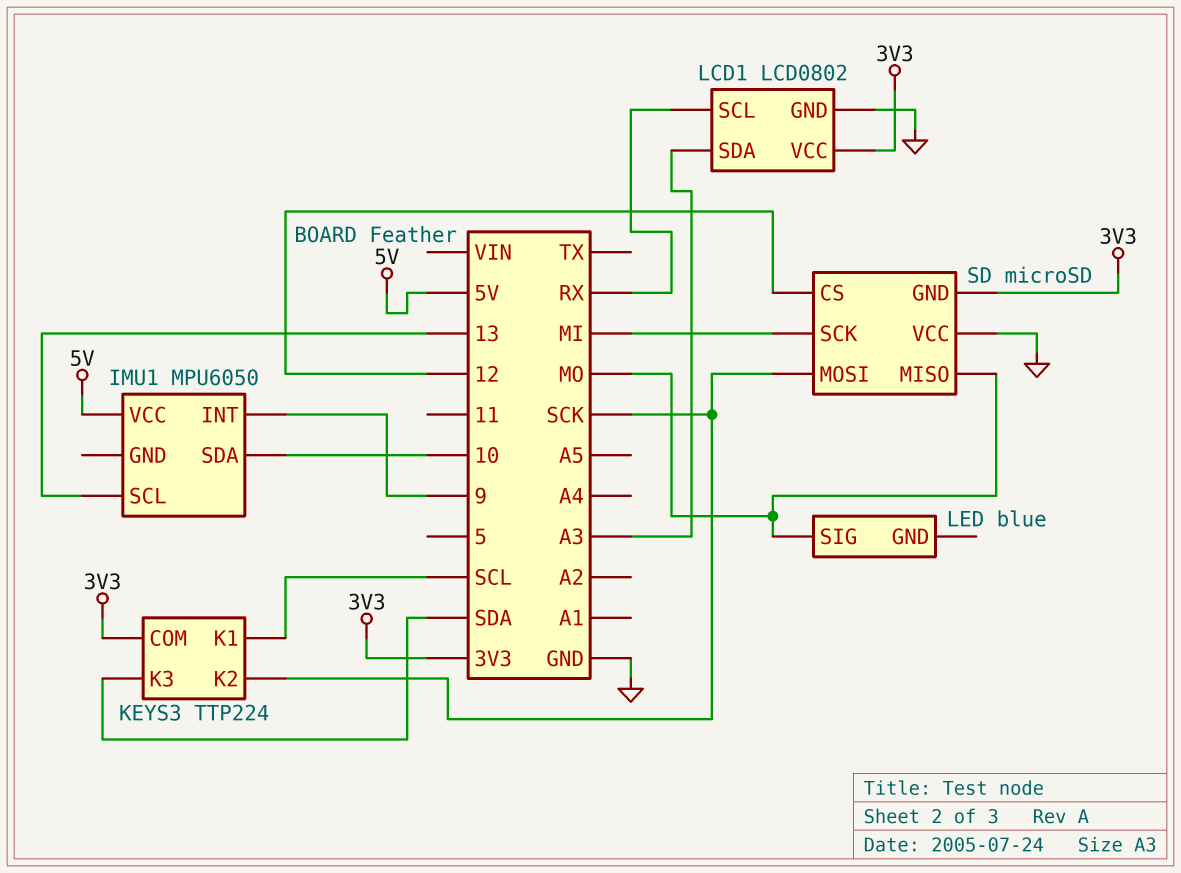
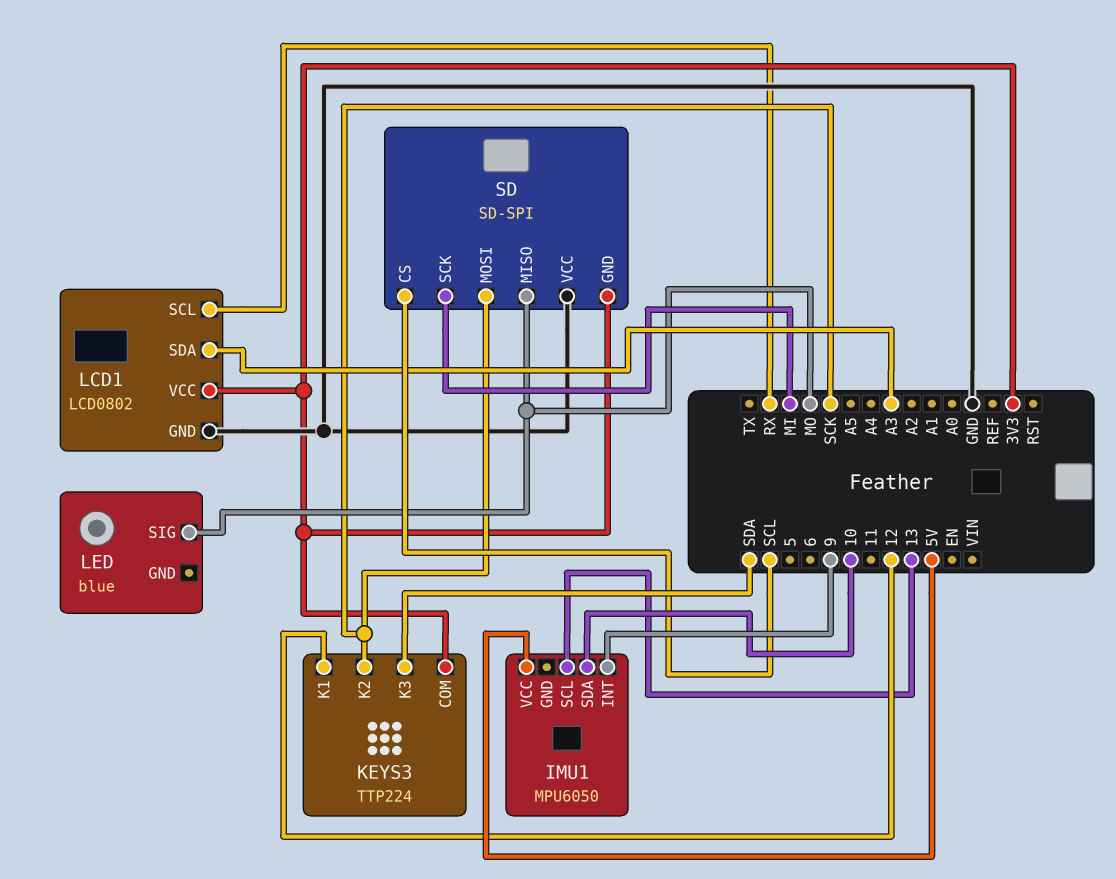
KEYS3 pin K1: SCL -> 12
SD: microSD -> SD-SPI
SD pin CS: 12 -> SCL

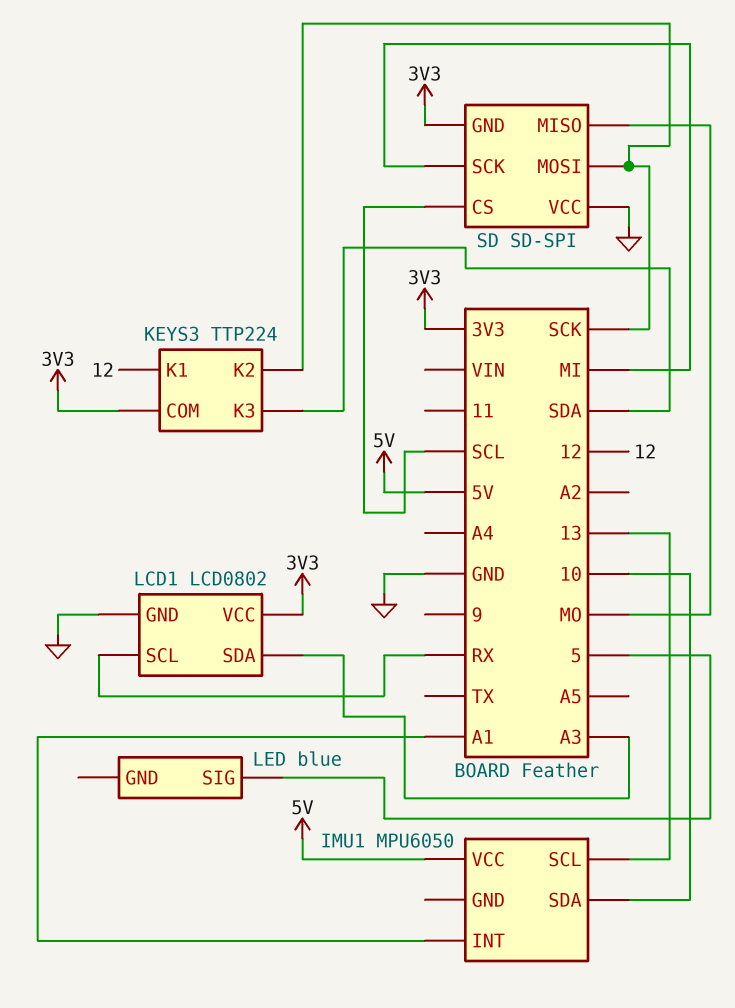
IMU1 pin INT: 9 -> A1
LED pin SIG: MO -> 5

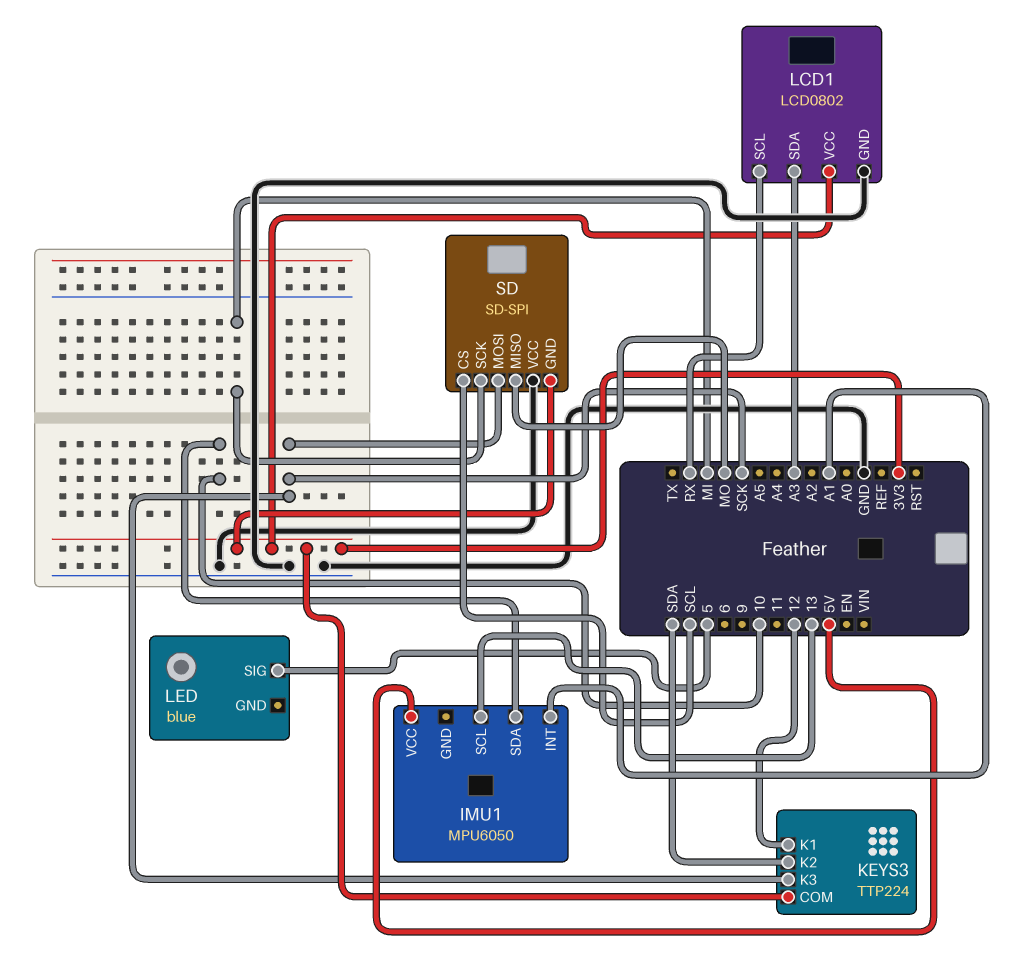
KEYS3 pin K2: SCK -> SDA
KEYS3 pin K3: SDA -> SCK

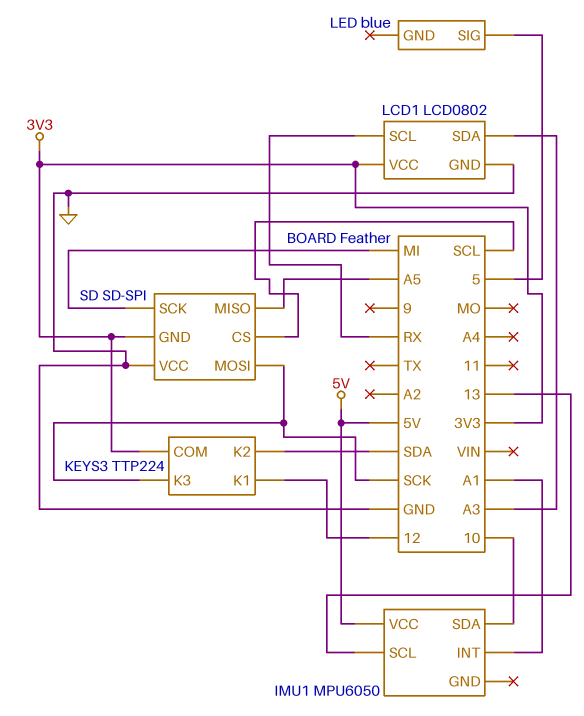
SD pin MISO: MO -> A5

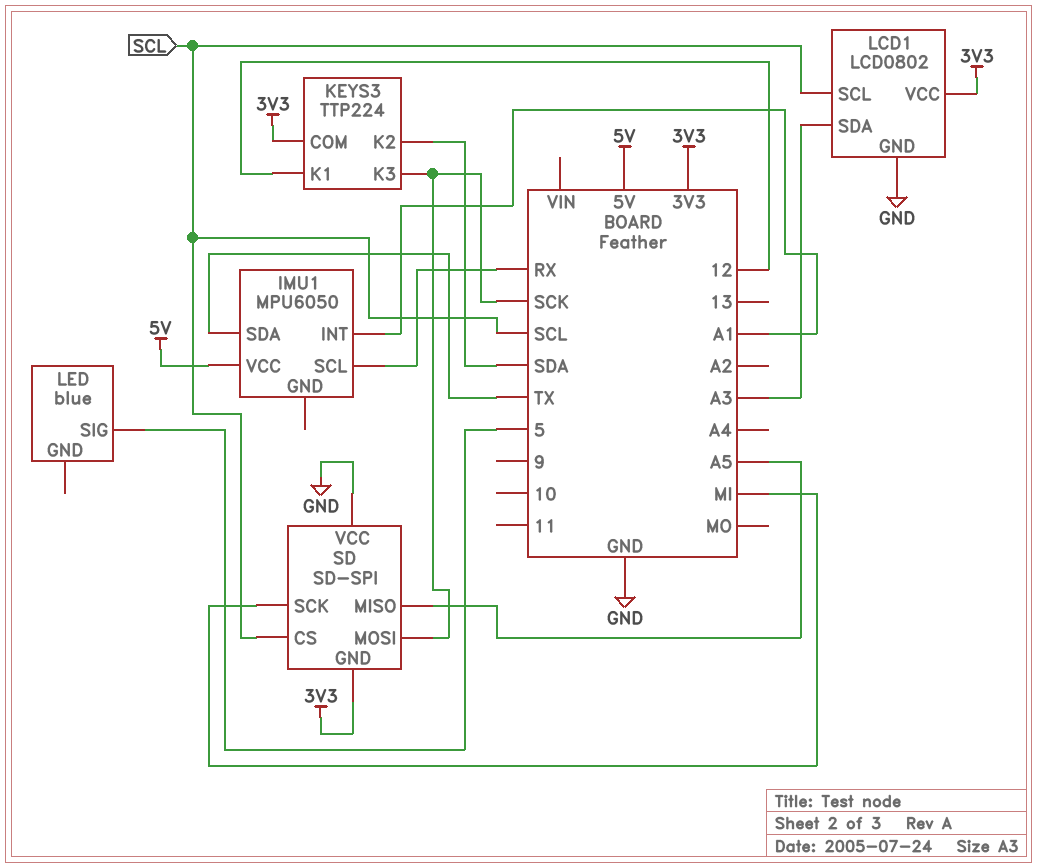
IMU1 pin SCL: 13 -> RX
IMU1 pin SDA: 10 -> TX
LCD1 pin SCL: RX -> SCL

